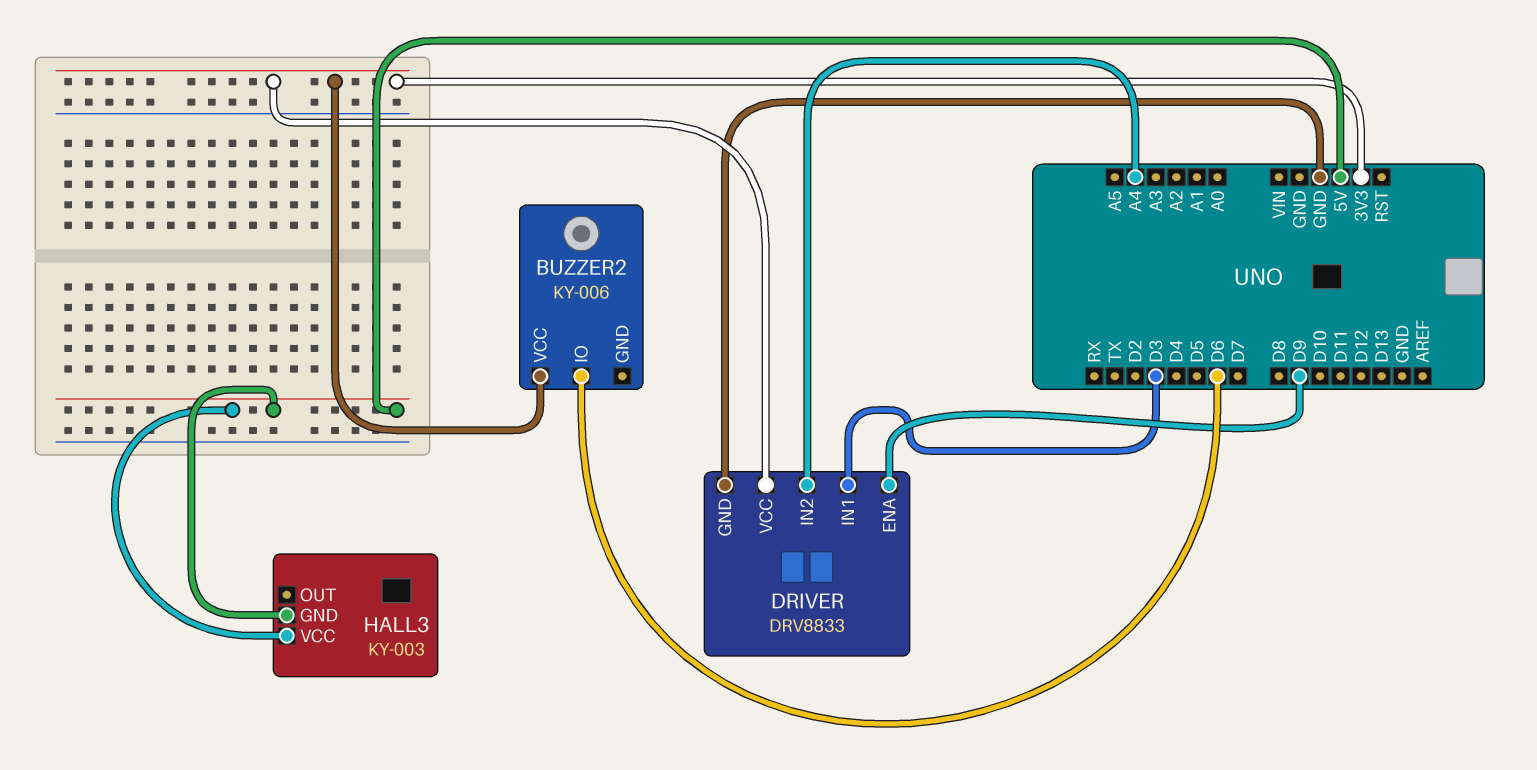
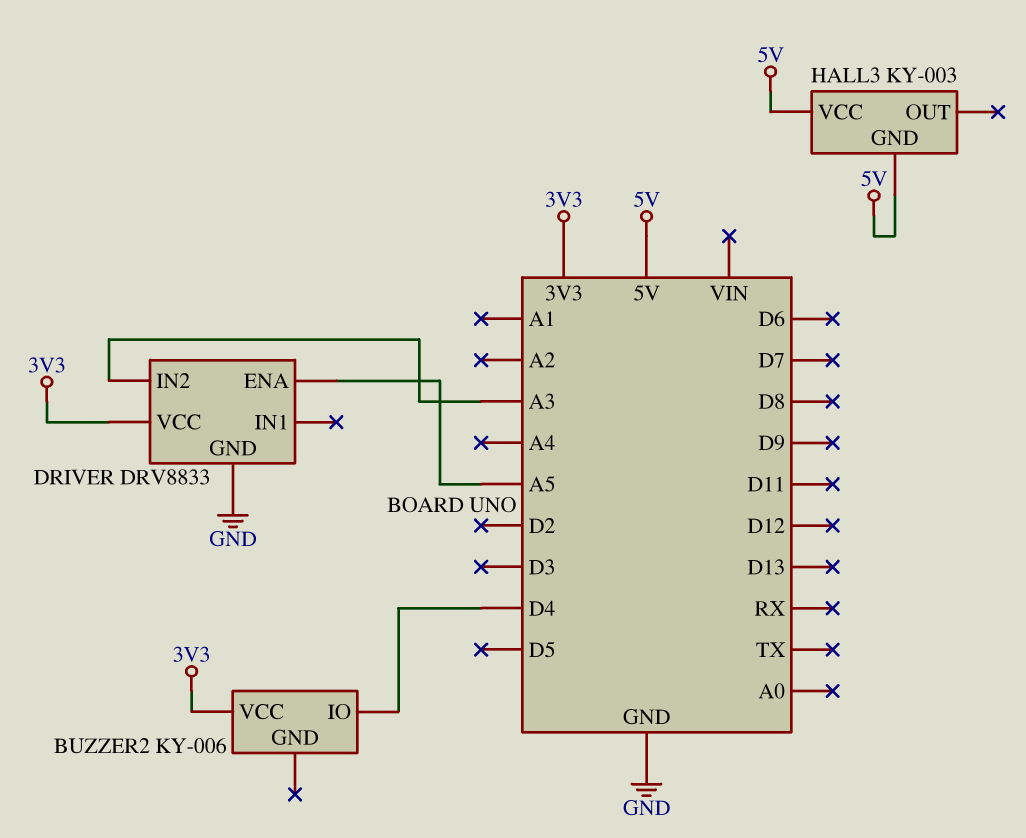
BUZZER2 pin IO: D6 -> D4
DRIVER pin ENA: D9 -> A5
DRIVER pin IN1: D3 -> none
DRIVER pin IN2: A4 -> A3

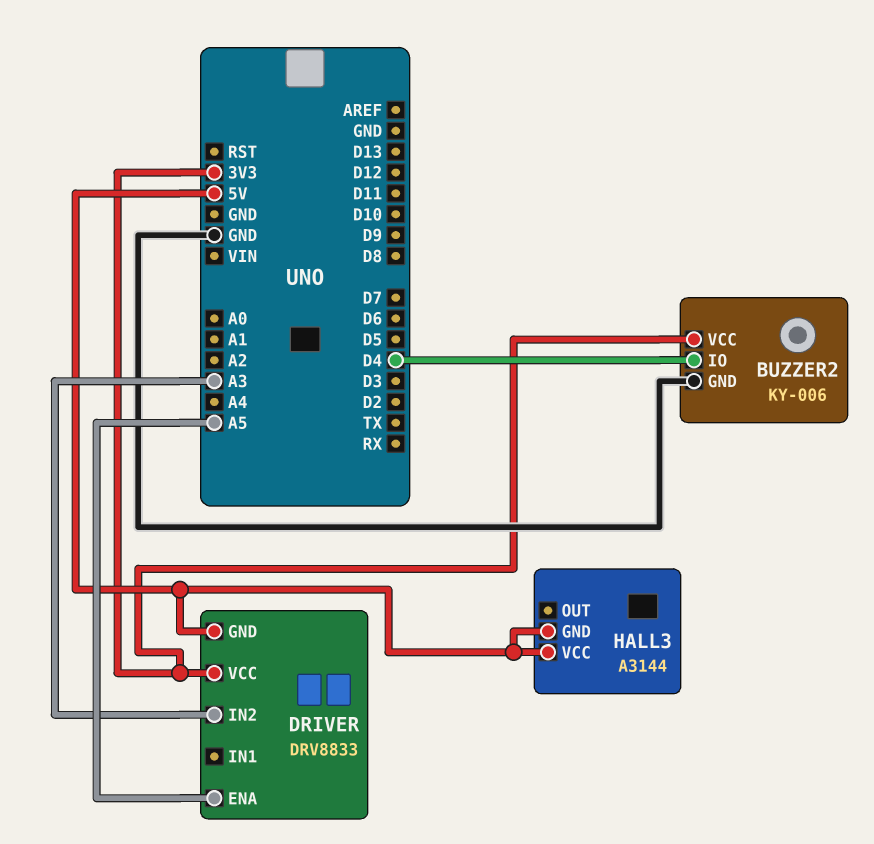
BUZZER2 pin GND: none -> GND
DRIVER pin GND: GND -> 5V
HALL3: KY-003 -> A3144

